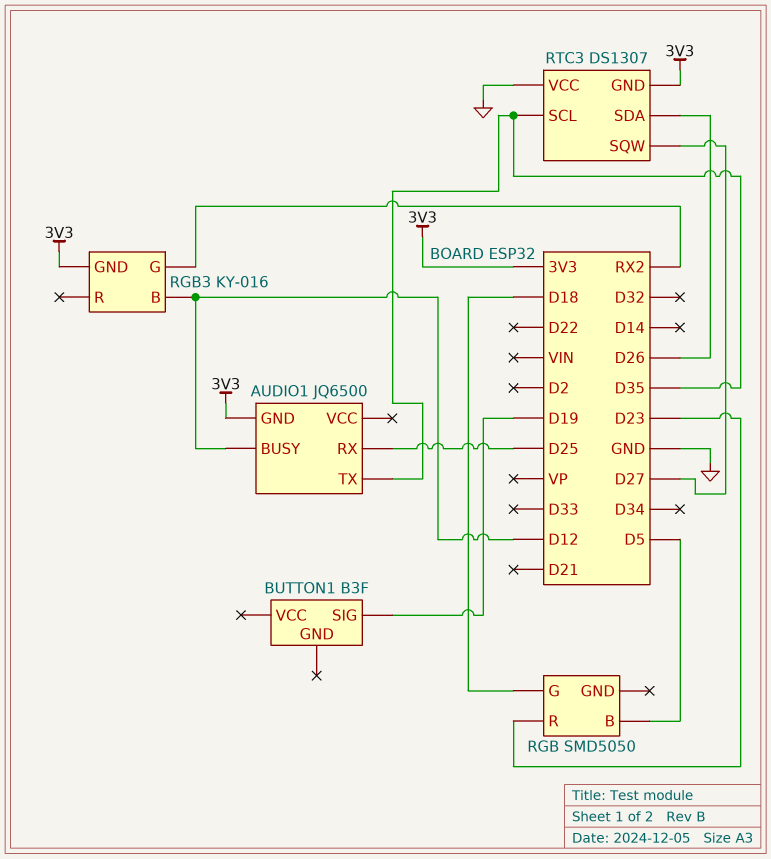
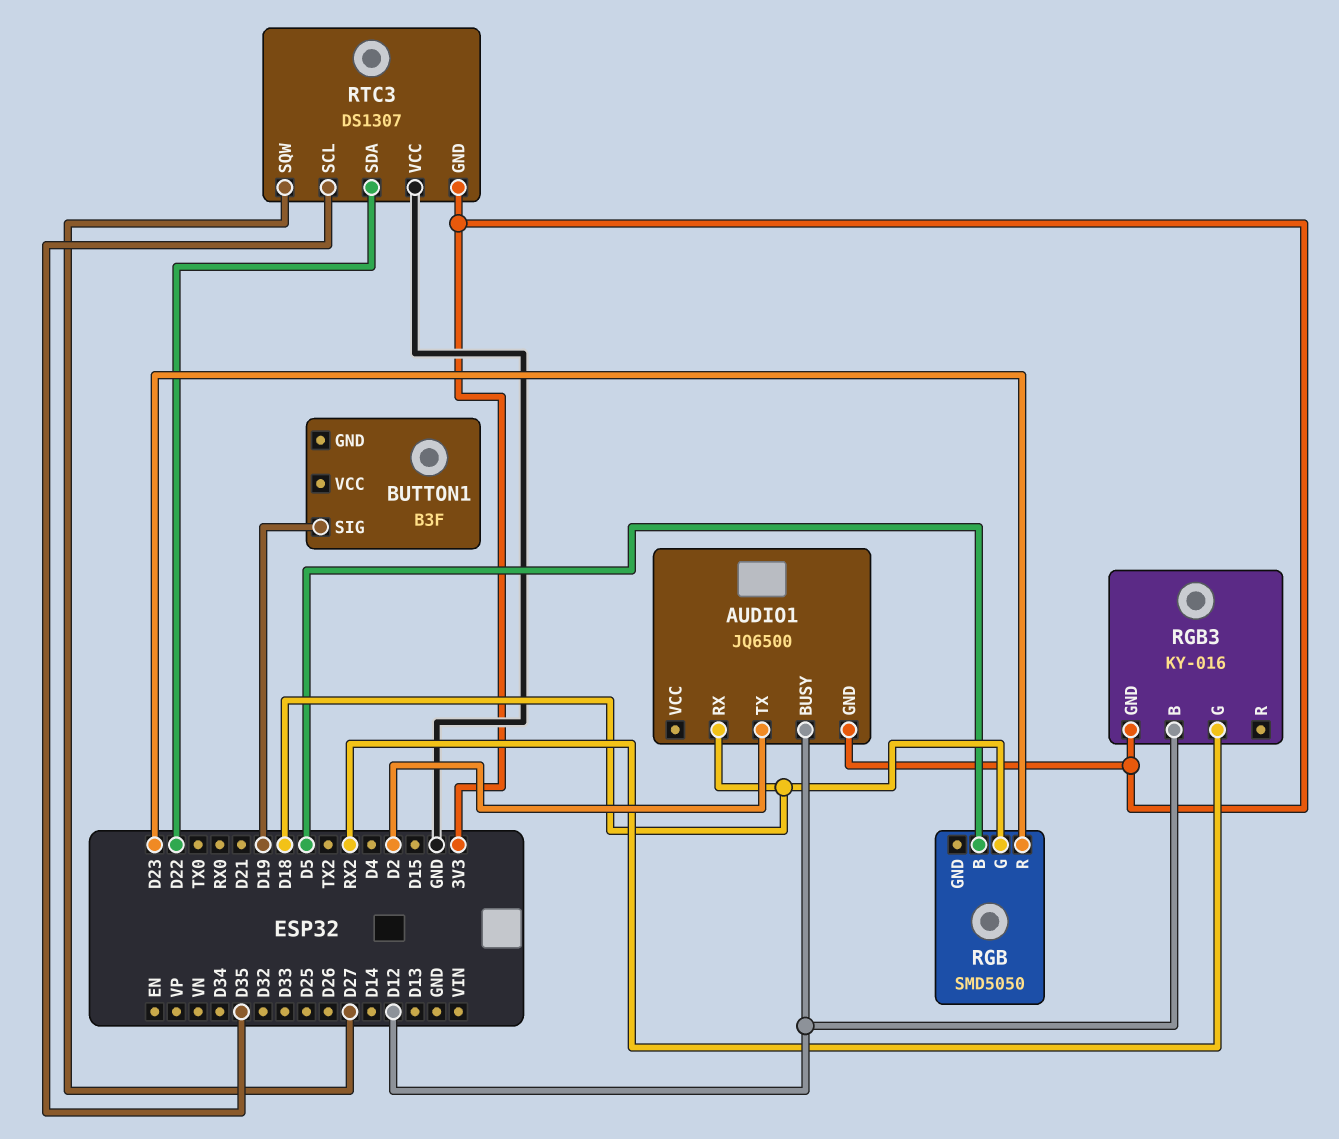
AUDIO1 pin RX: D25 -> D18
AUDIO1 pin TX: D35 -> D2
RTC3 pin SDA: D26 -> D22

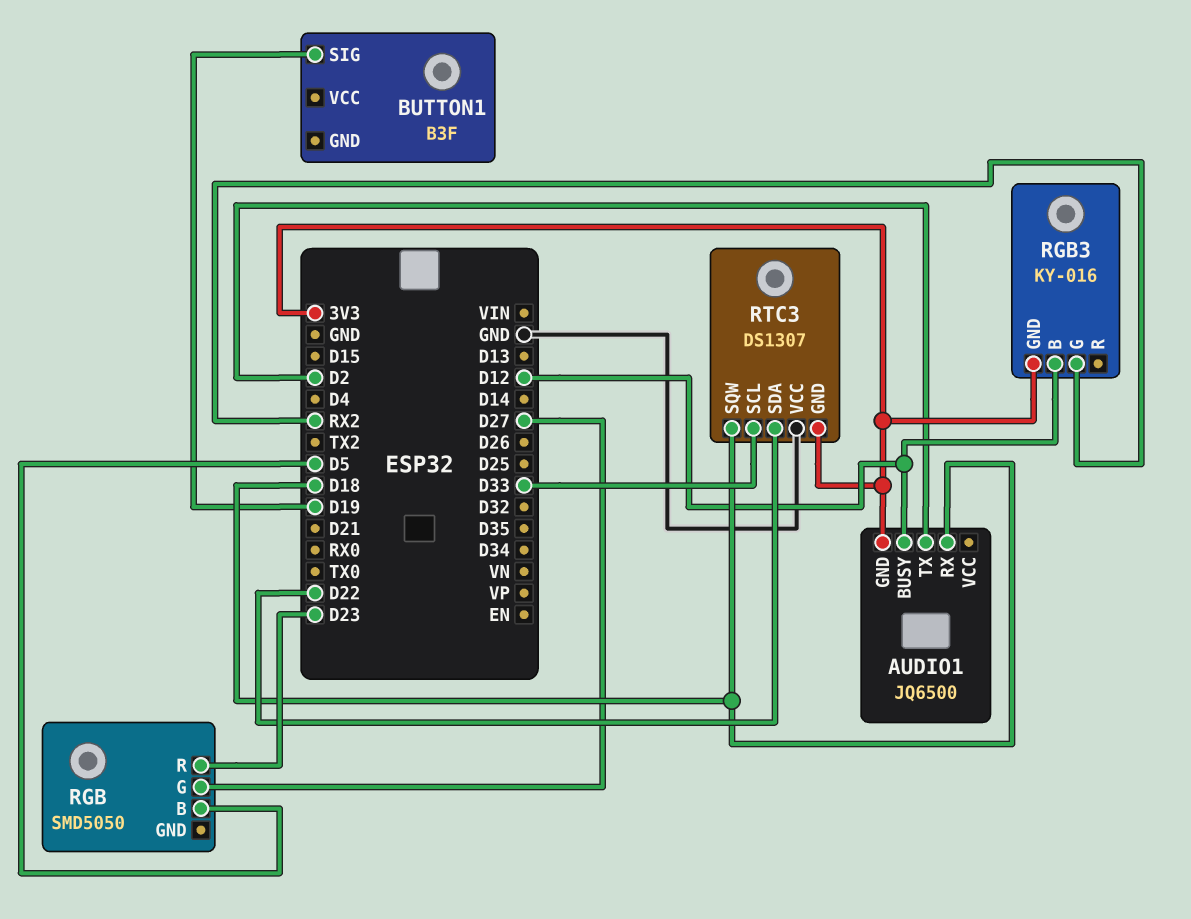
RGB pin G: D18 -> D27
RTC3 pin SCL: D35 -> D33
RTC3 pin SQW: D27 -> D18

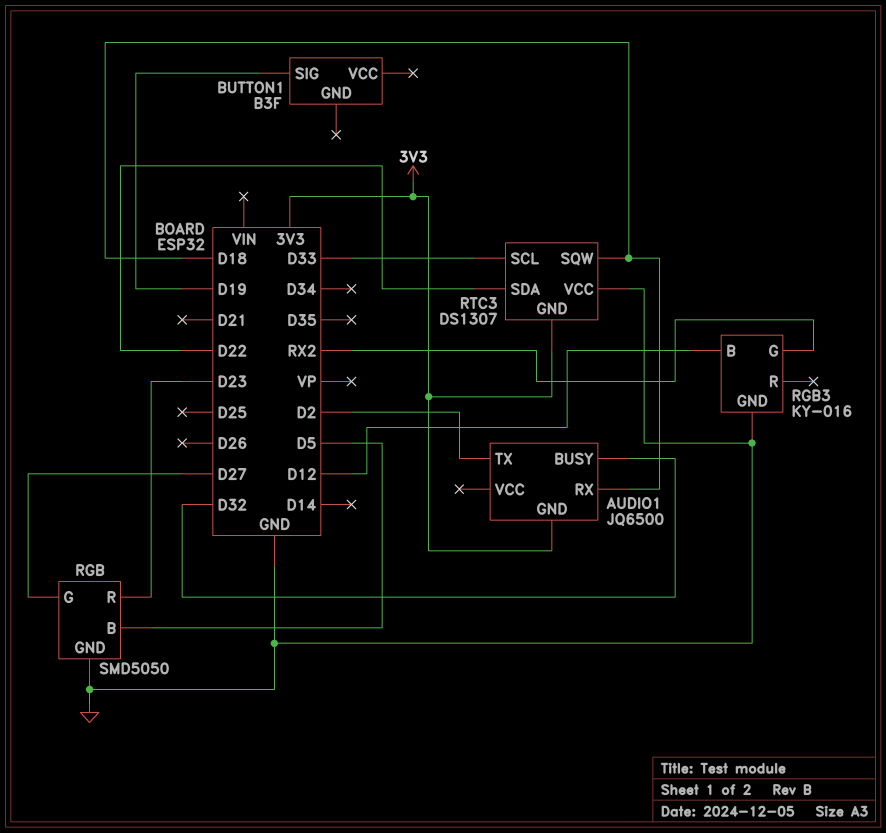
AUDIO1 pin BUSY: D12 -> D32
RGB pin GND: none -> GND
RGB3 pin GND: 3V3 -> GND

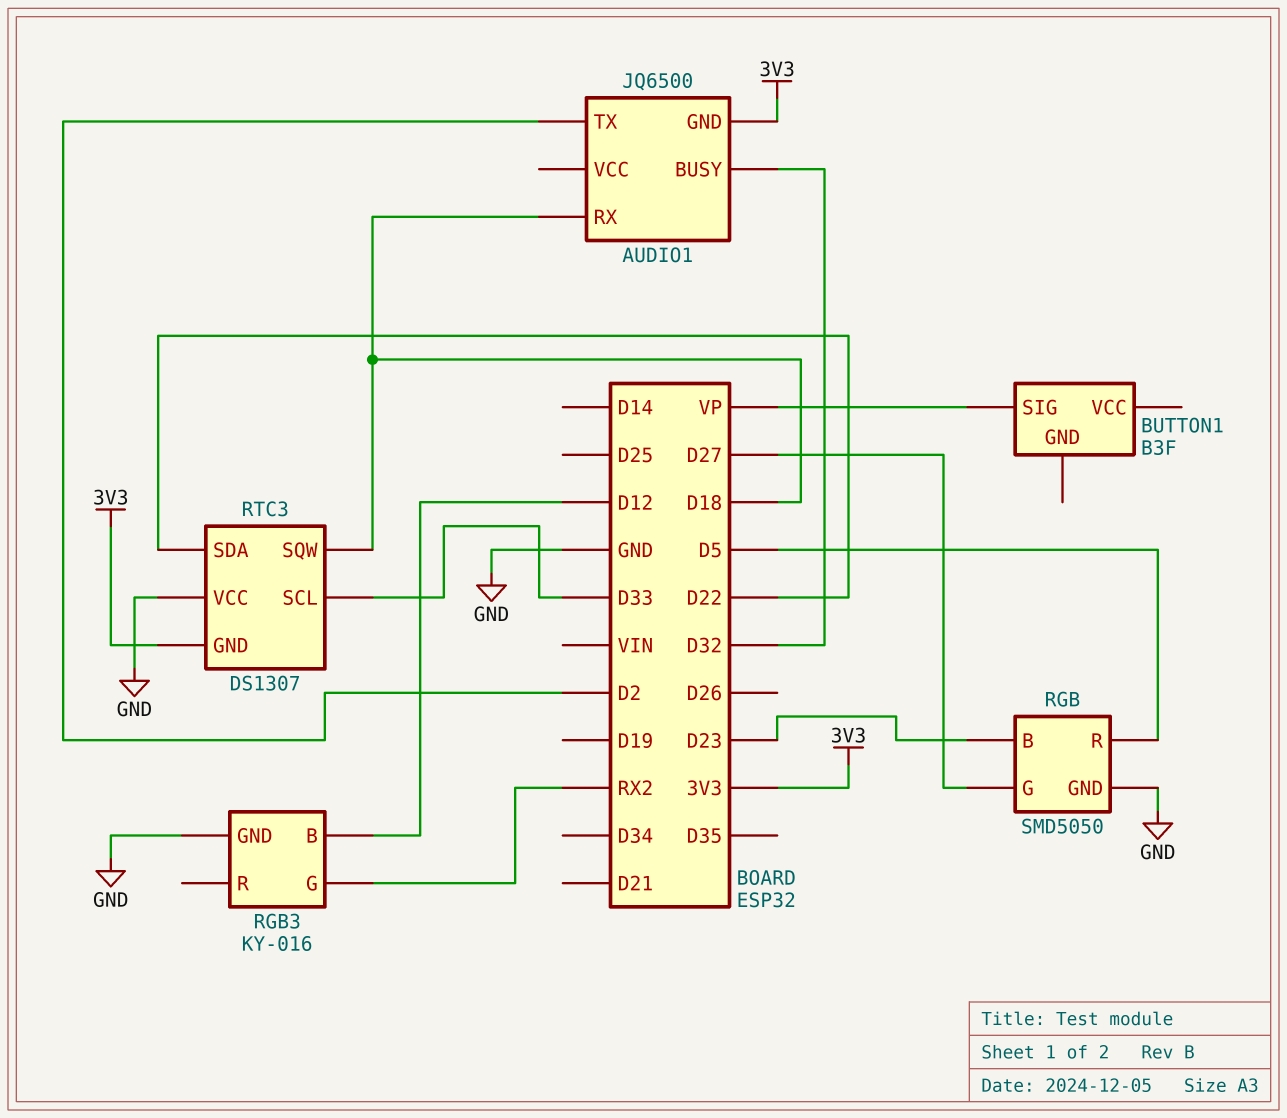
BUTTON1 pin SIG: D19 -> VP
RGB pin B: D5 -> D23
RGB pin R: D23 -> D5

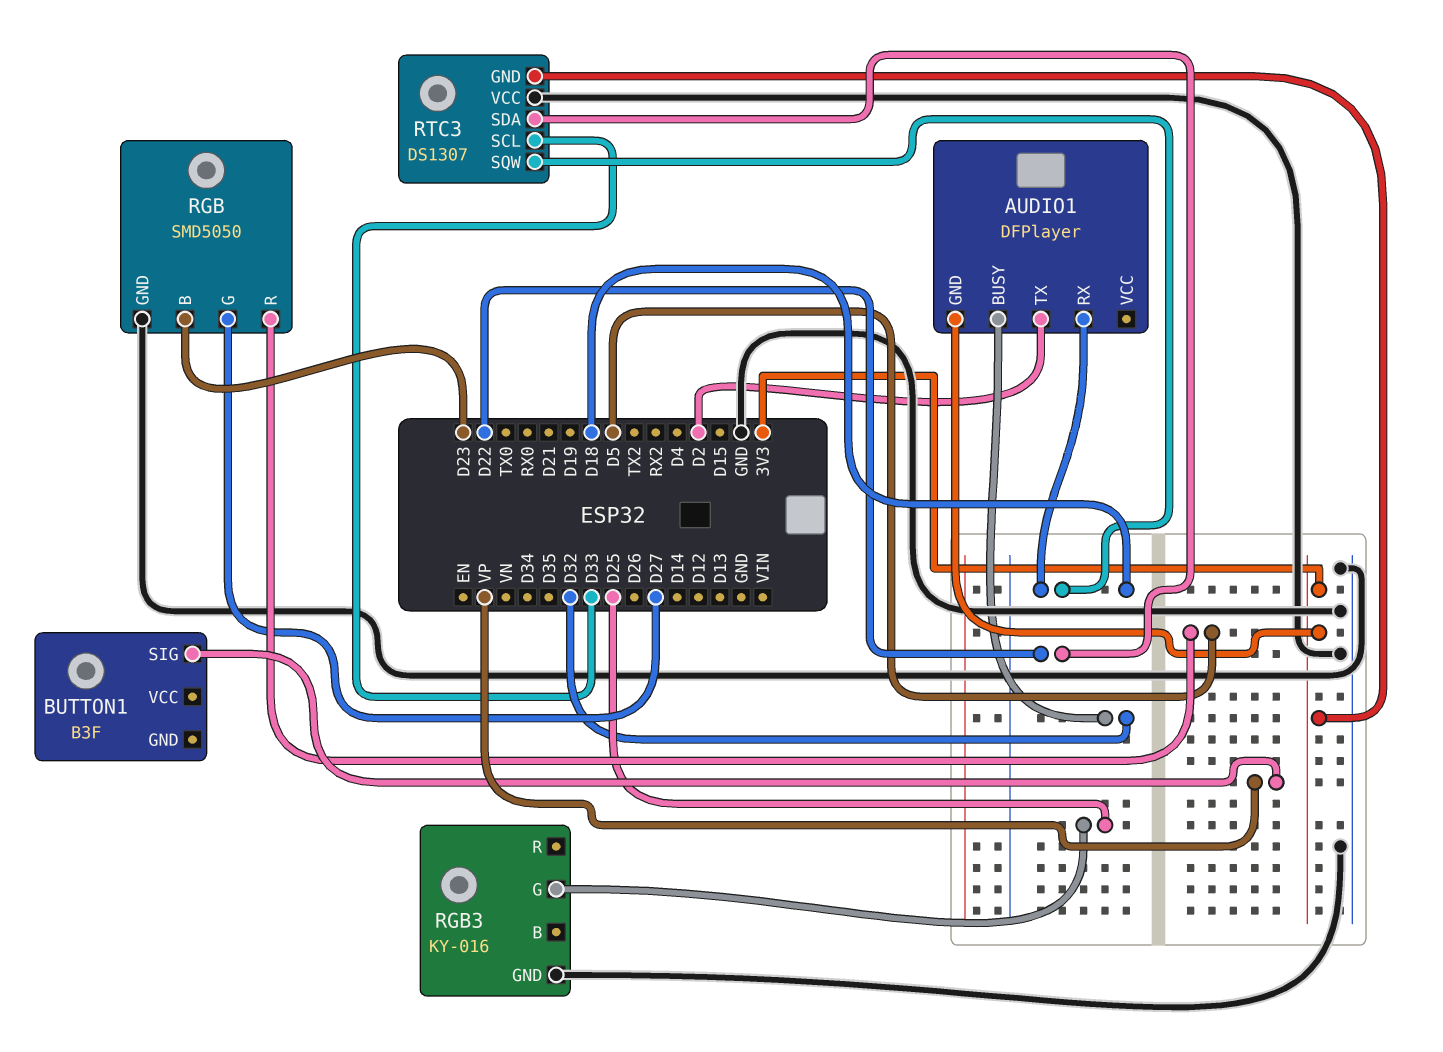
AUDIO1: JQ6500 -> DFPlayer
RGB3 pin B: D12 -> none
RGB3 pin G: RX2 -> D25

